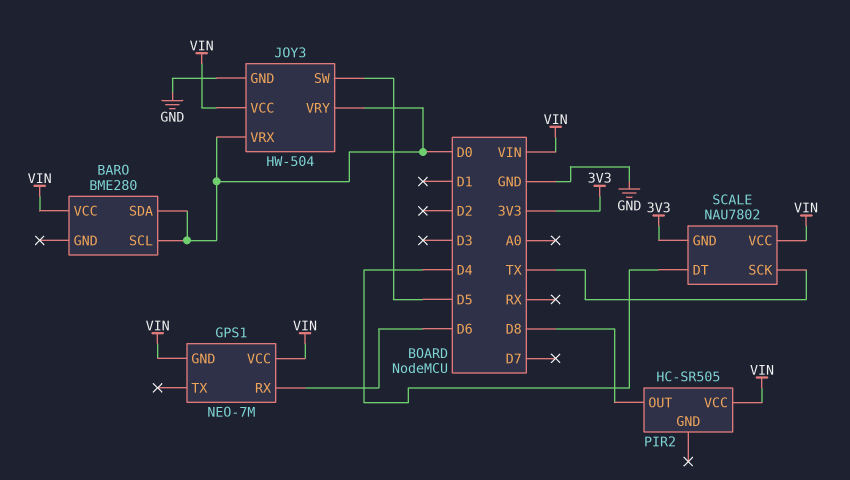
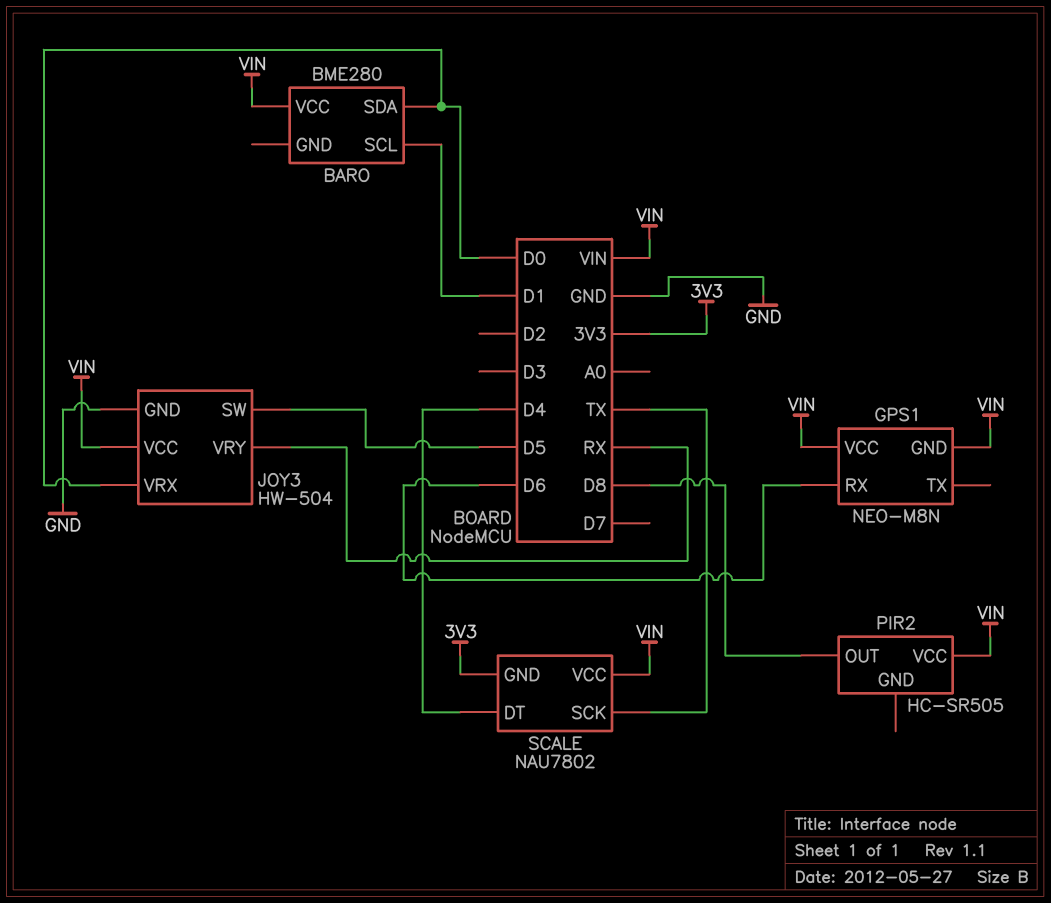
BARO pin SCL: D0 -> D1
GPS1: NEO-7M -> NEO-M8N
JOY3 pin VRY: D0 -> RX

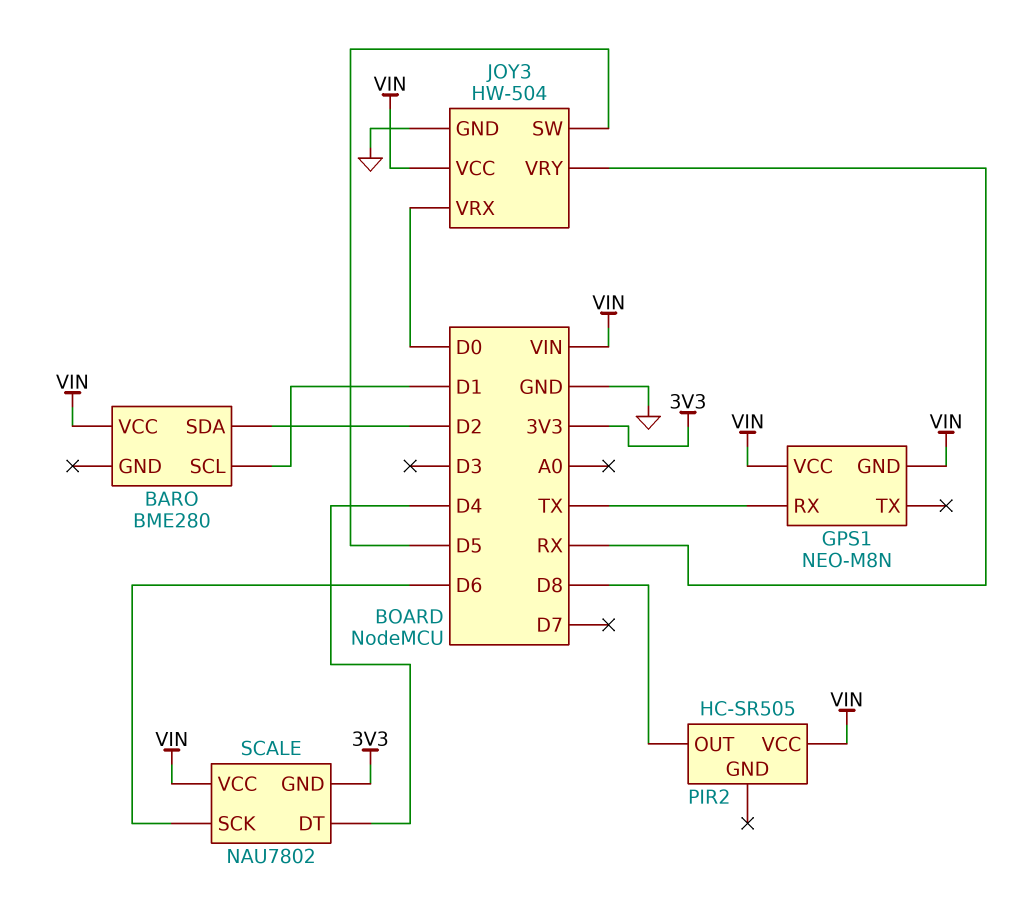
BARO pin SDA: D0 -> D2
GPS1 pin RX: D6 -> TX
SCALE pin SCK: TX -> D6

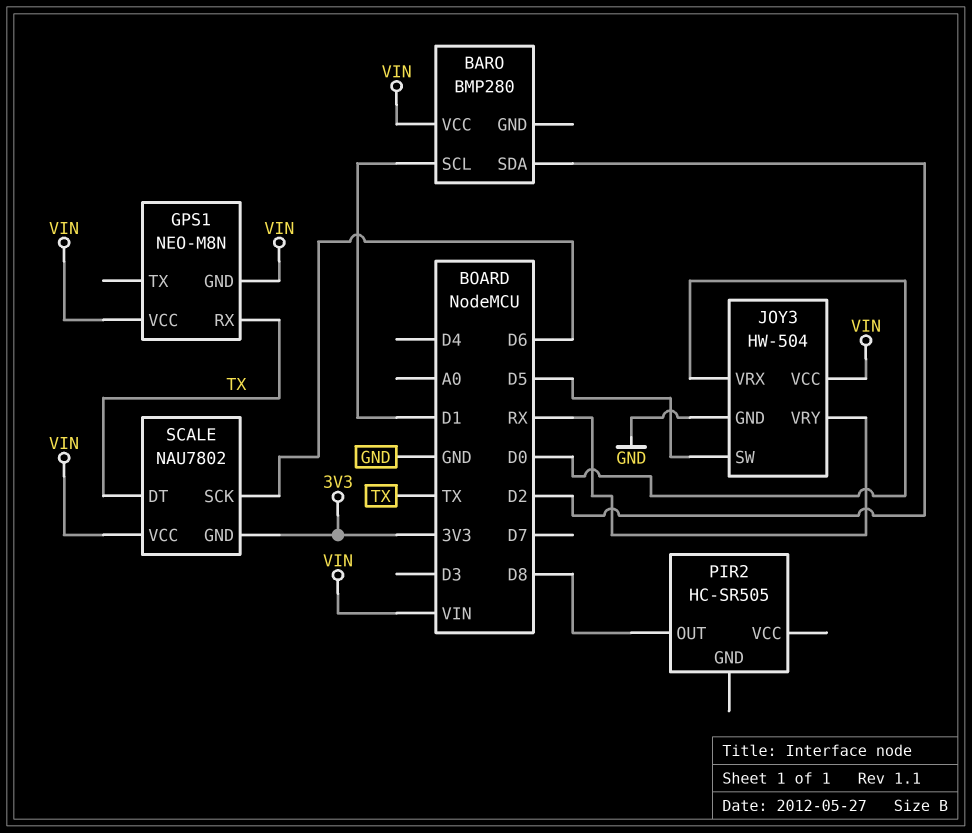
BARO: BME280 -> BMP280
PIR2 pin VCC: VIN -> none
SCALE pin DT: D4 -> TX

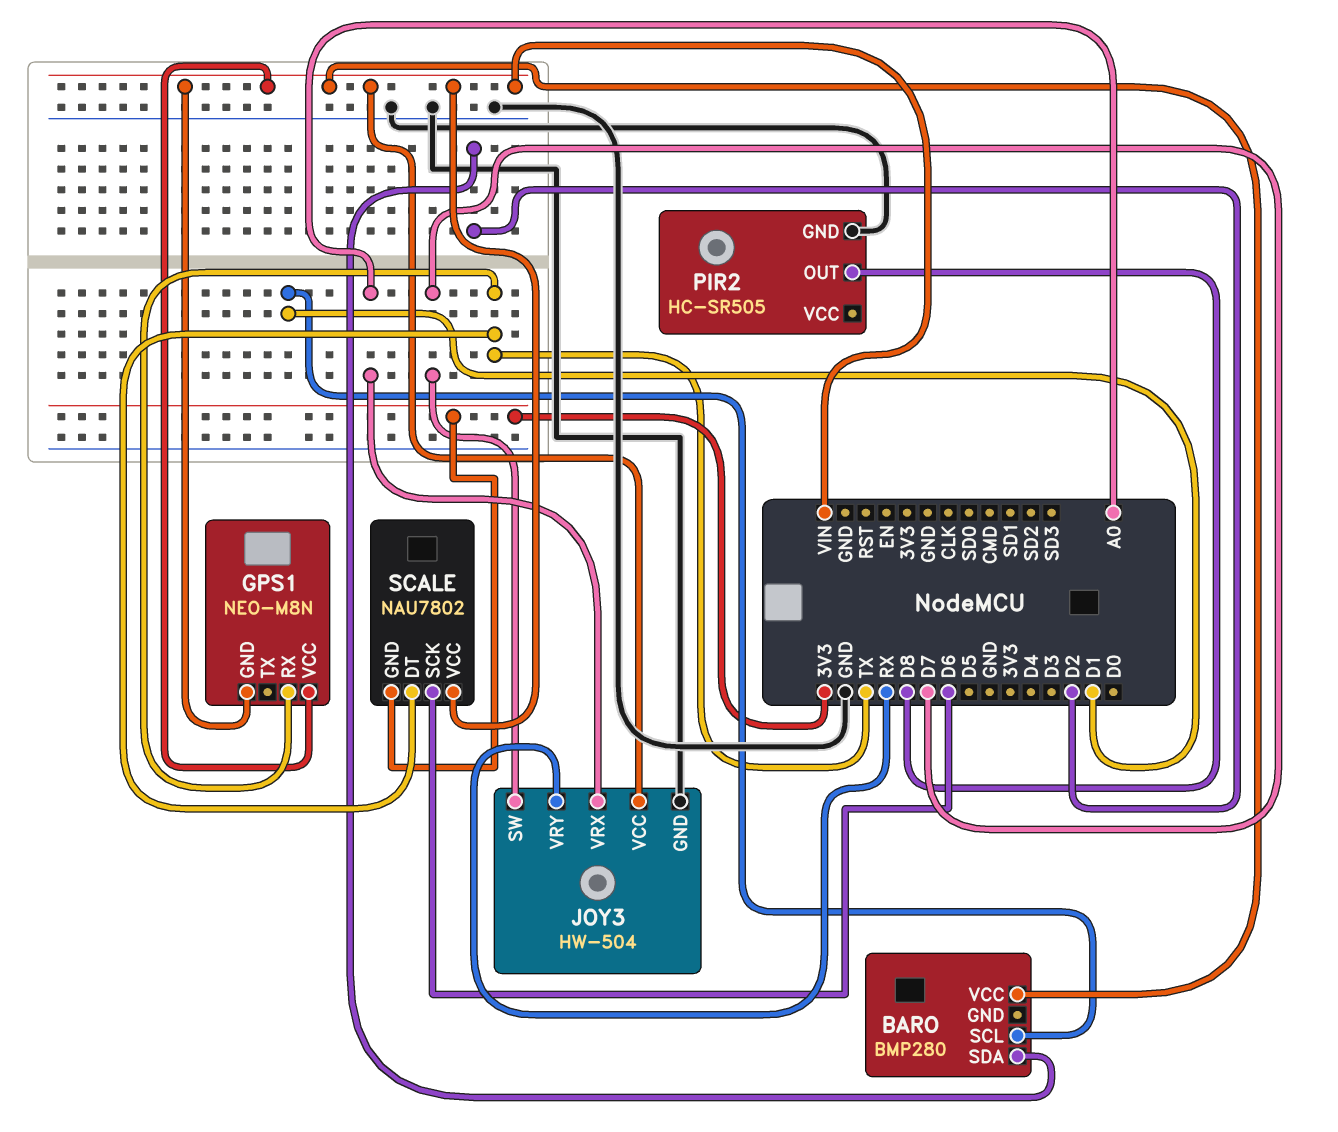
JOY3 pin SW: D5 -> D7
JOY3 pin VRX: D0 -> A0
PIR2 pin GND: none -> GND

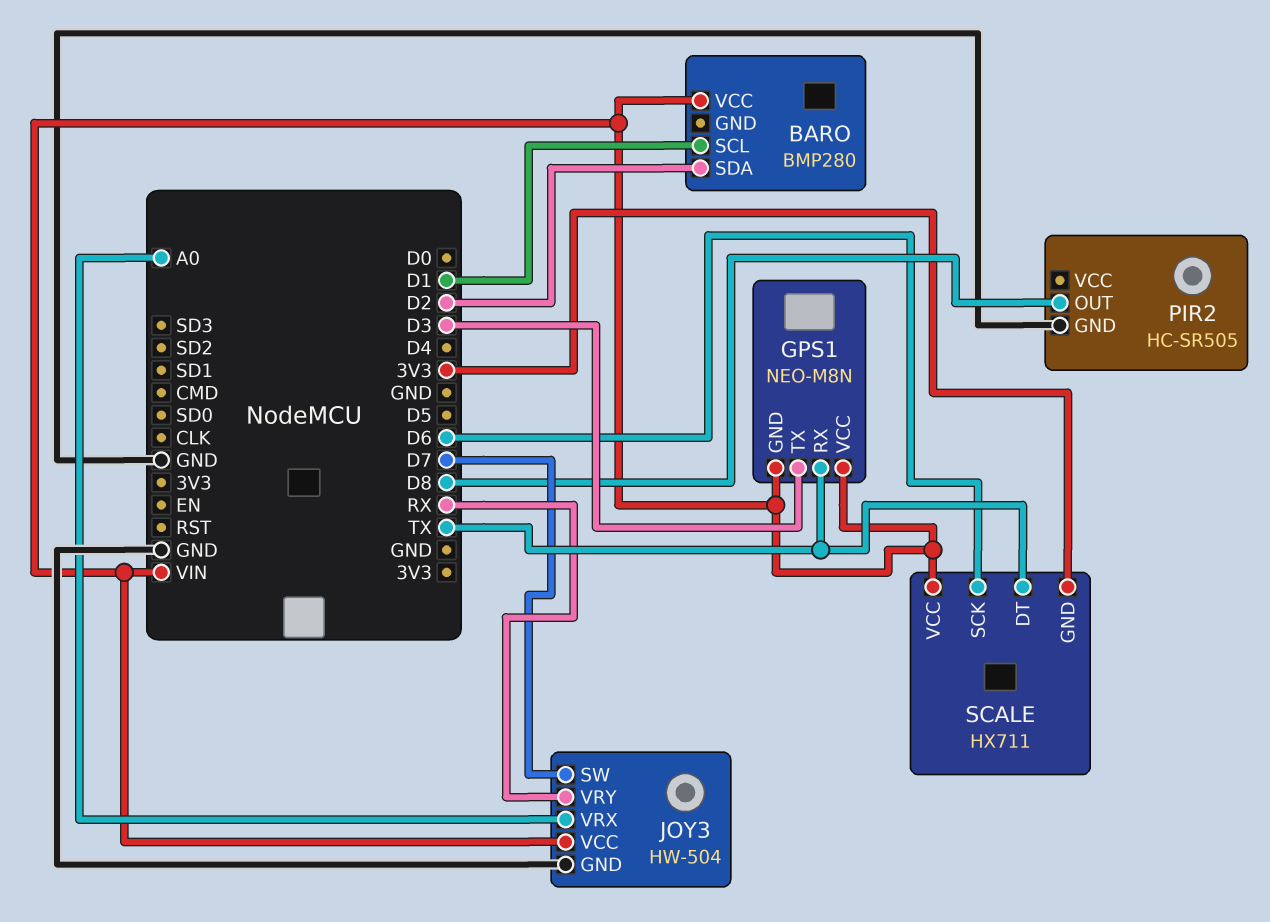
GPS1 pin TX: none -> D3
SCALE: NAU7802 -> HX711

